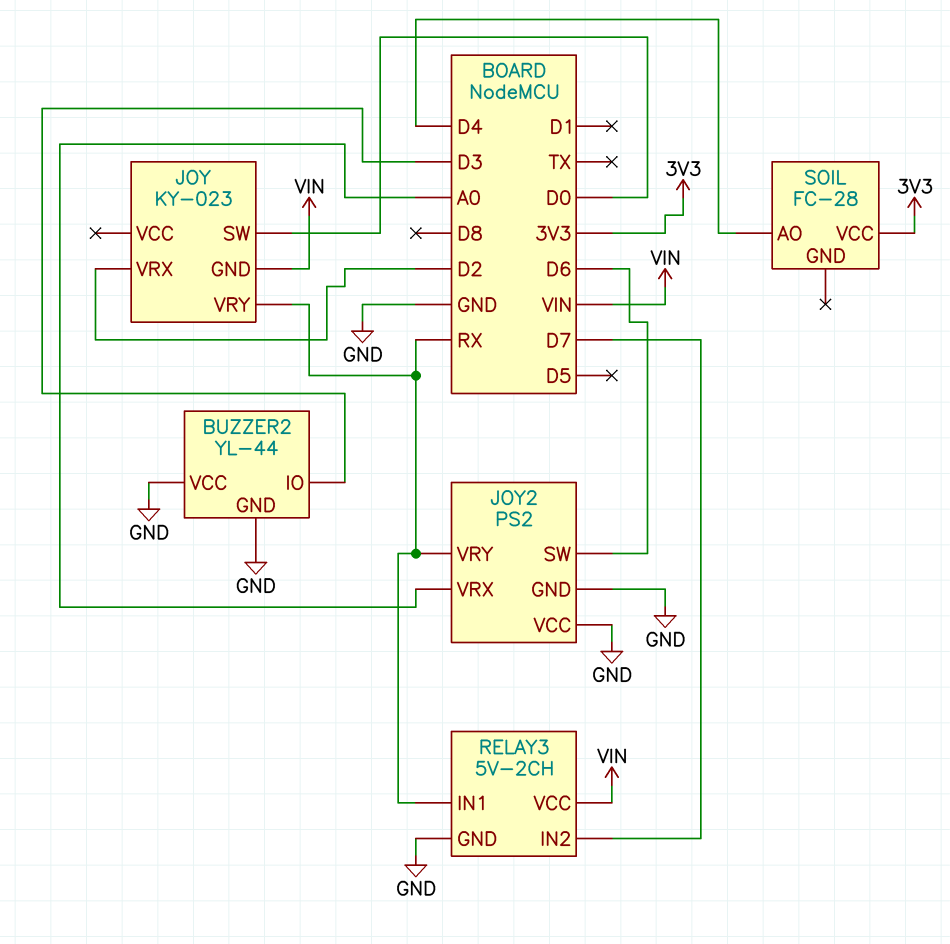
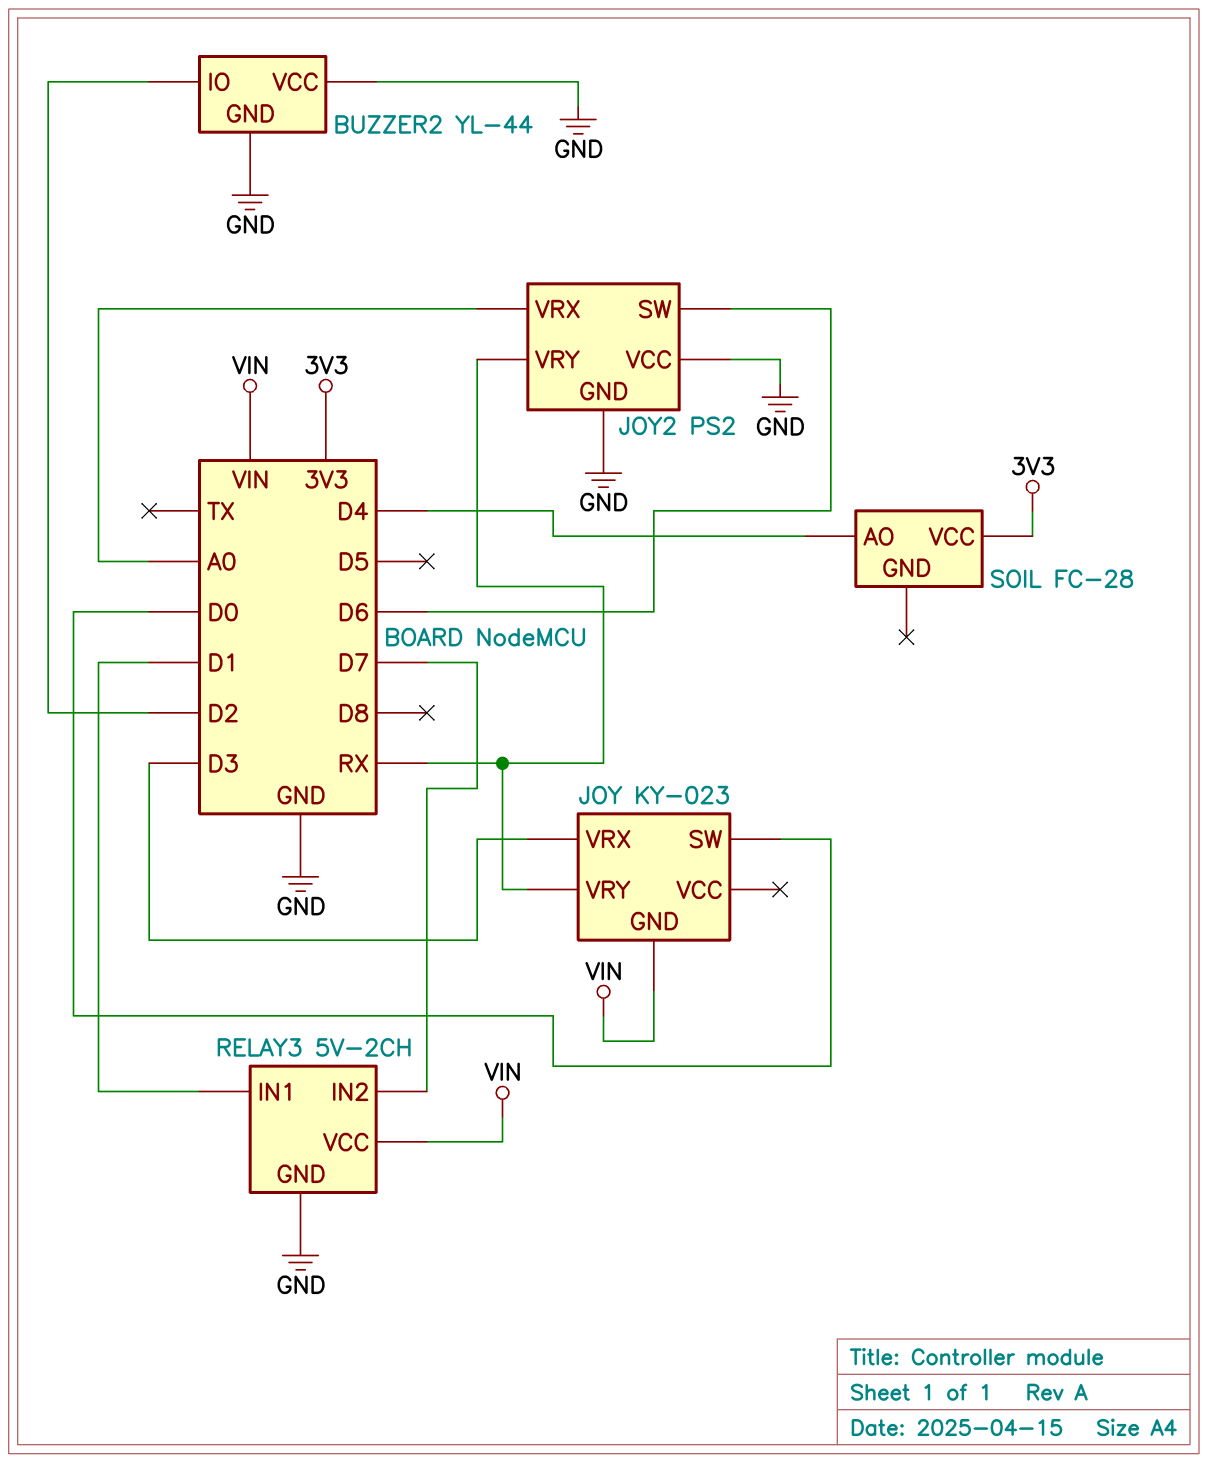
BUZZER2 pin IO: D3 -> D2
JOY pin VRX: D2 -> D3
RELAY3 pin IN1: RX -> D1

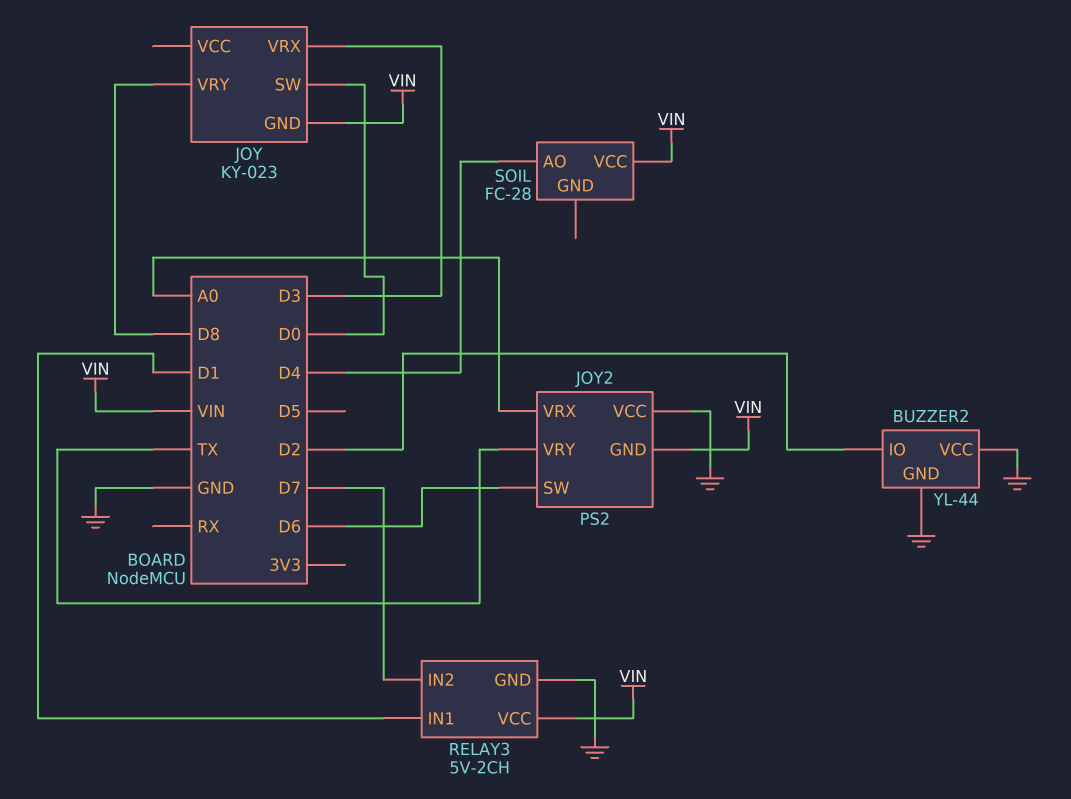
JOY pin VRY: RX -> D8
JOY2 pin GND: GND -> VIN
JOY2 pin VRY: RX -> TX
SOIL pin VCC: 3V3 -> VIN

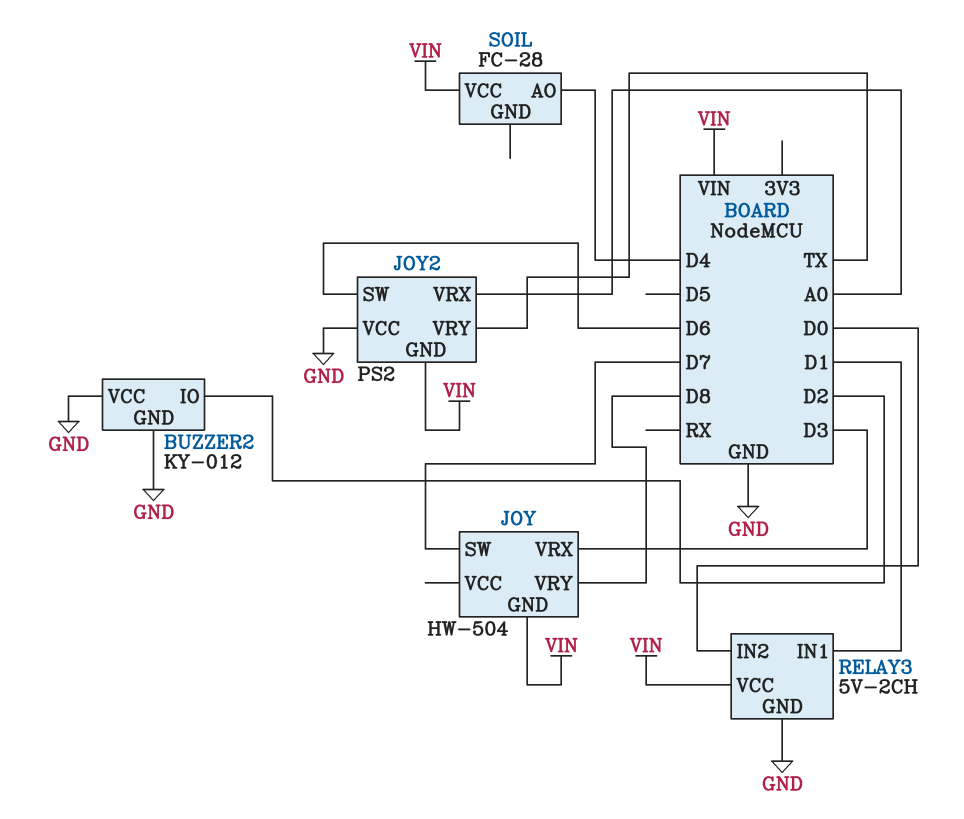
BUZZER2: YL-44 -> KY-012
JOY: KY-023 -> HW-504
JOY pin SW: D0 -> D7
RELAY3 pin IN2: D7 -> D0

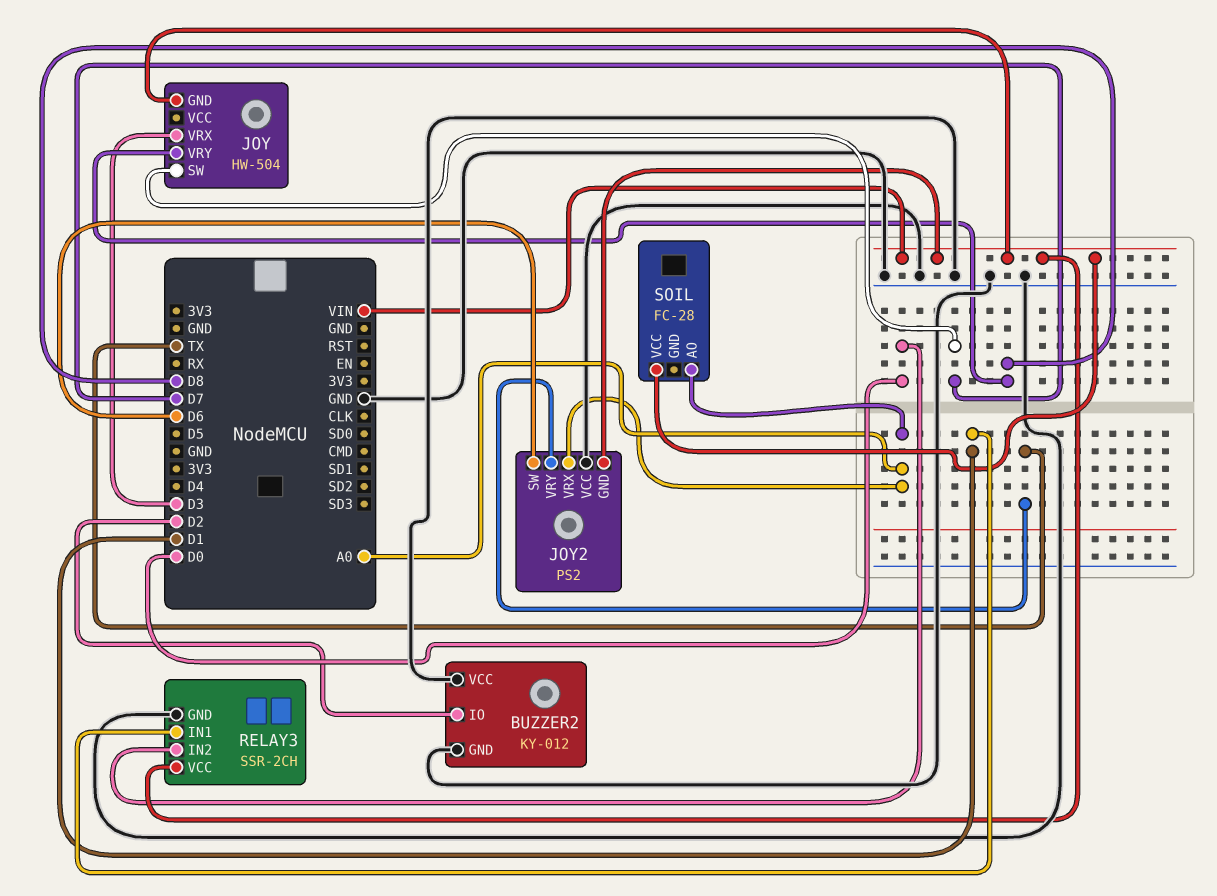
RELAY3: 5V-2CH -> SSR-2CH
SOIL pin AO: D4 -> A0

